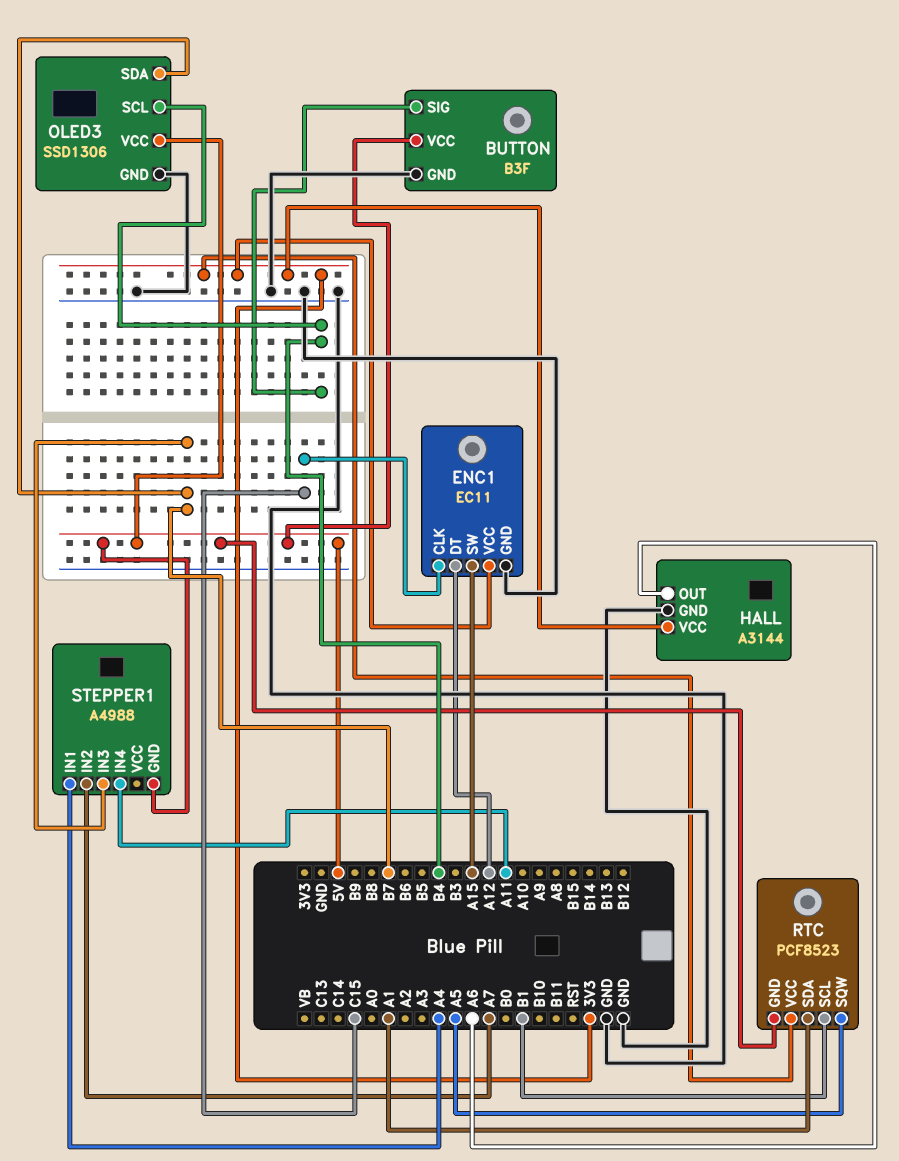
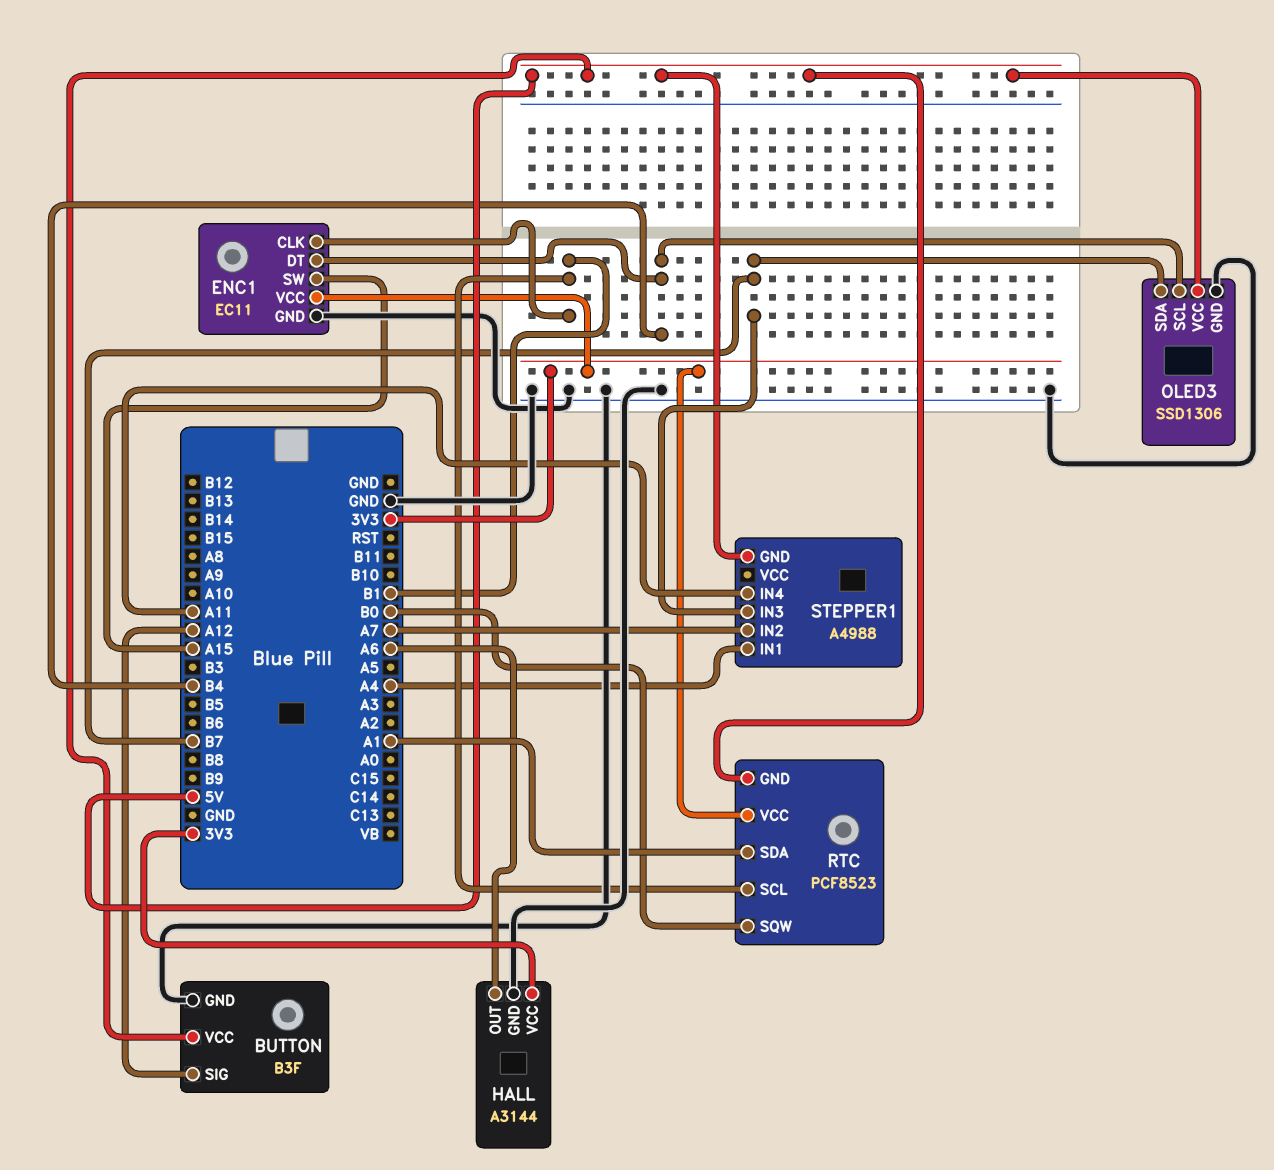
BUTTON pin SIG: B4 -> A12
ENC1 pin CLK: C15 -> B1
ENC1 pin DT: A12 -> B4
RTC pin SQW: A5 -> B0

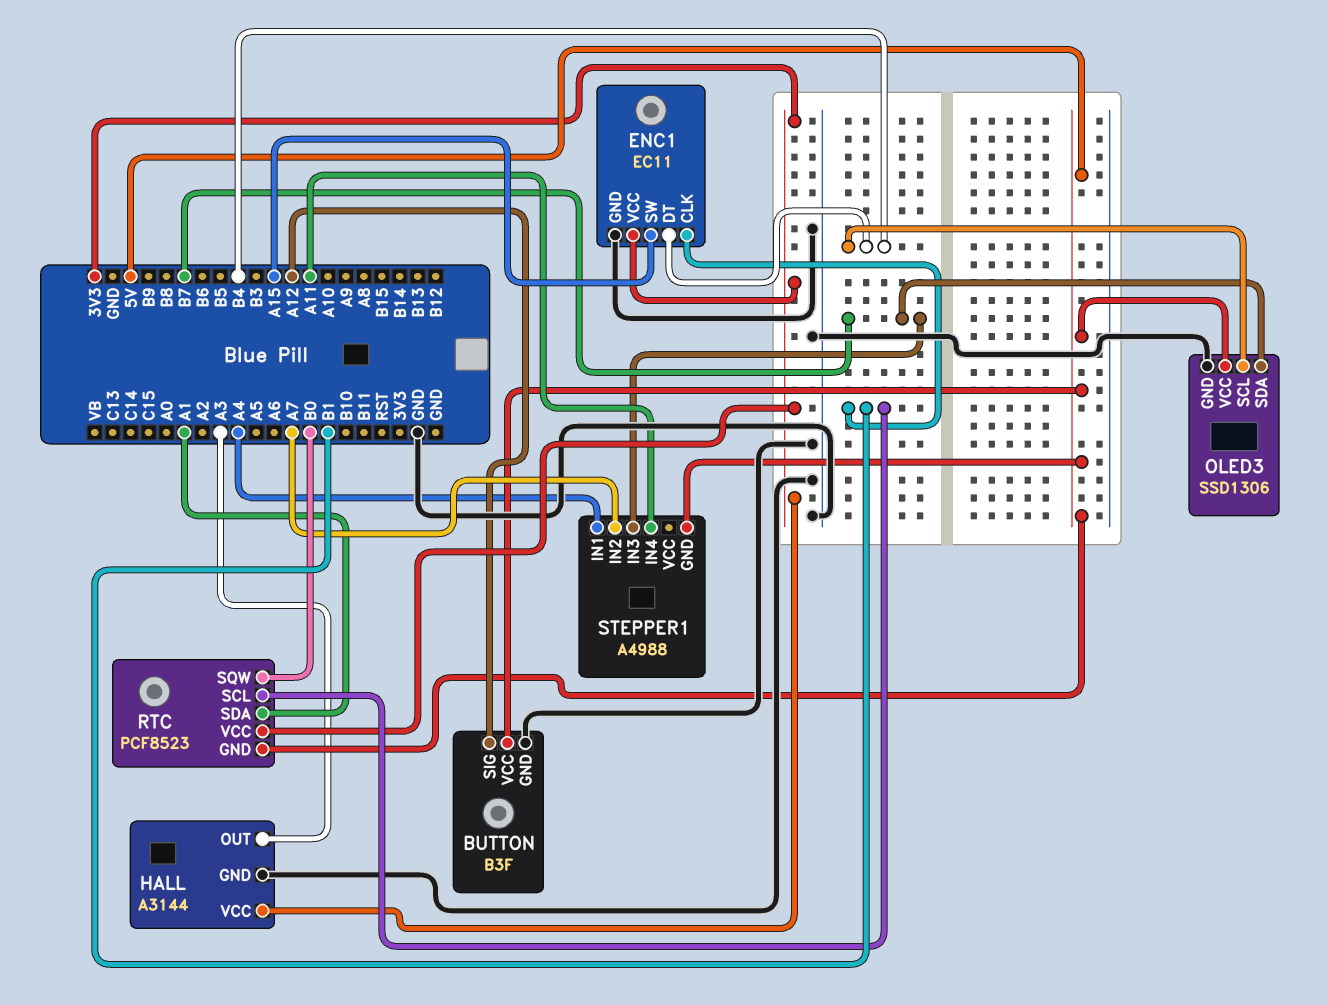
HALL pin OUT: A6 -> A3

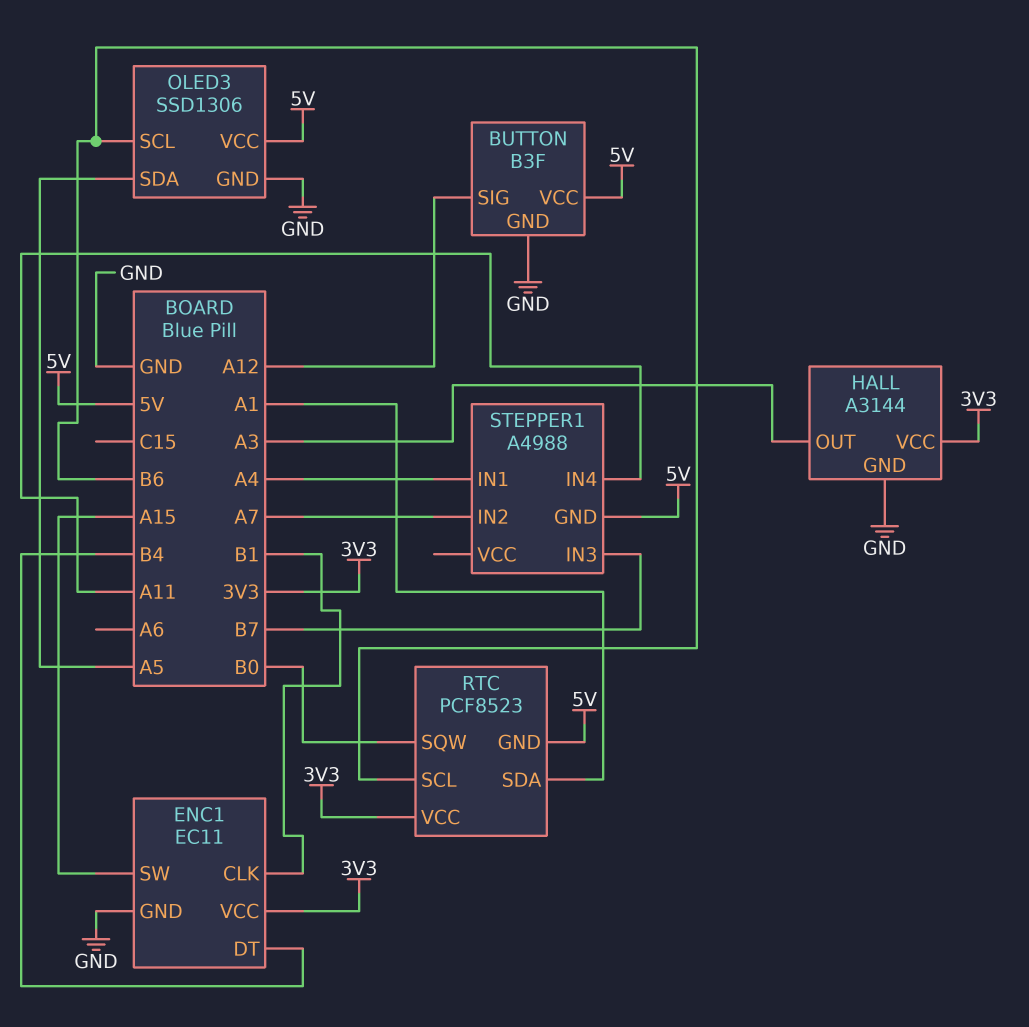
OLED3 pin SCL: B4 -> B6
OLED3 pin SDA: B7 -> A5
RTC pin SCL: B1 -> B6

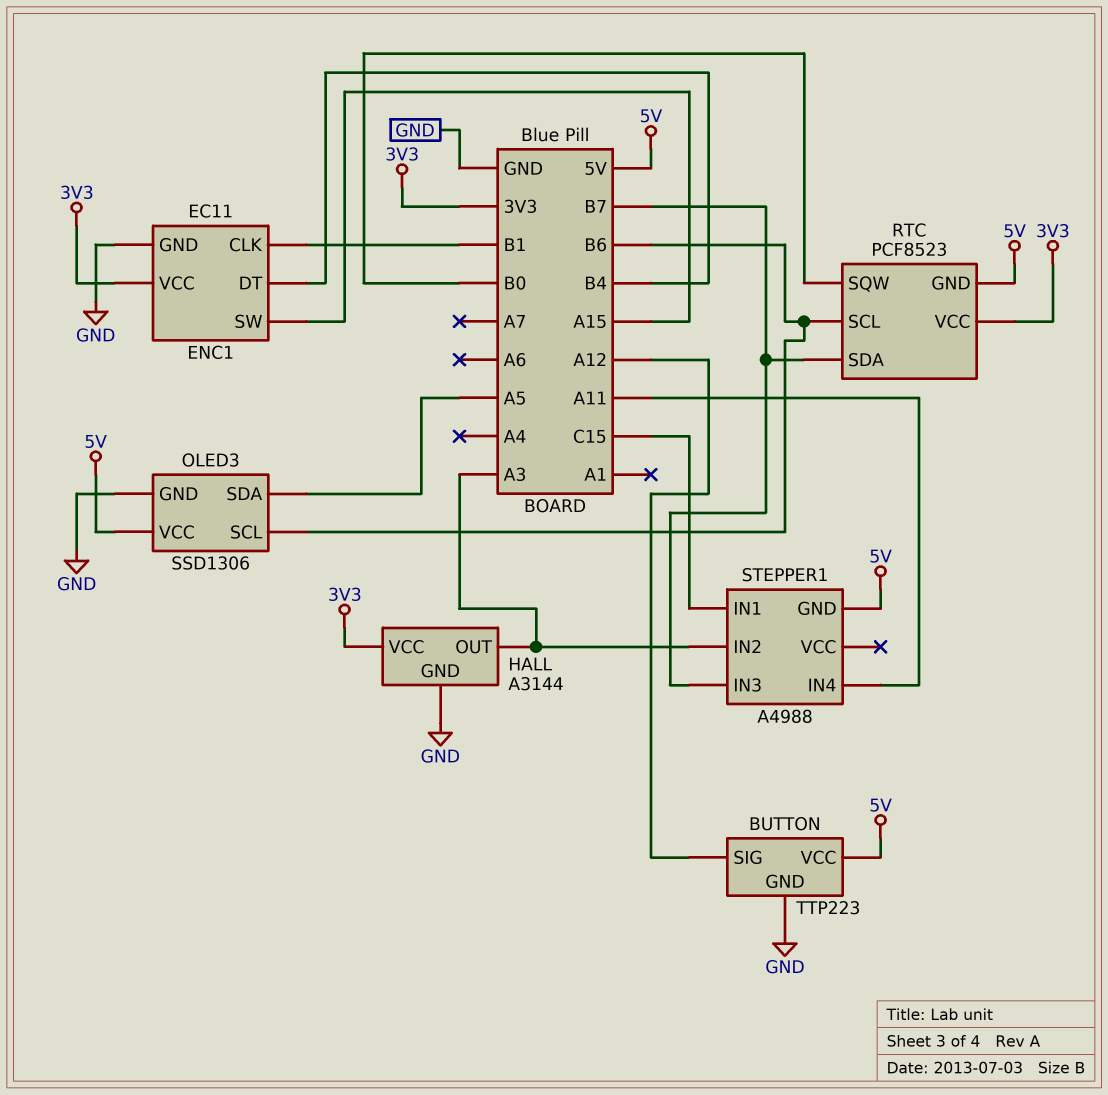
BUTTON: B3F -> TTP223
RTC pin SDA: A1 -> B7
STEPPER1 pin IN1: A4 -> C15
STEPPER1 pin IN2: A7 -> A3

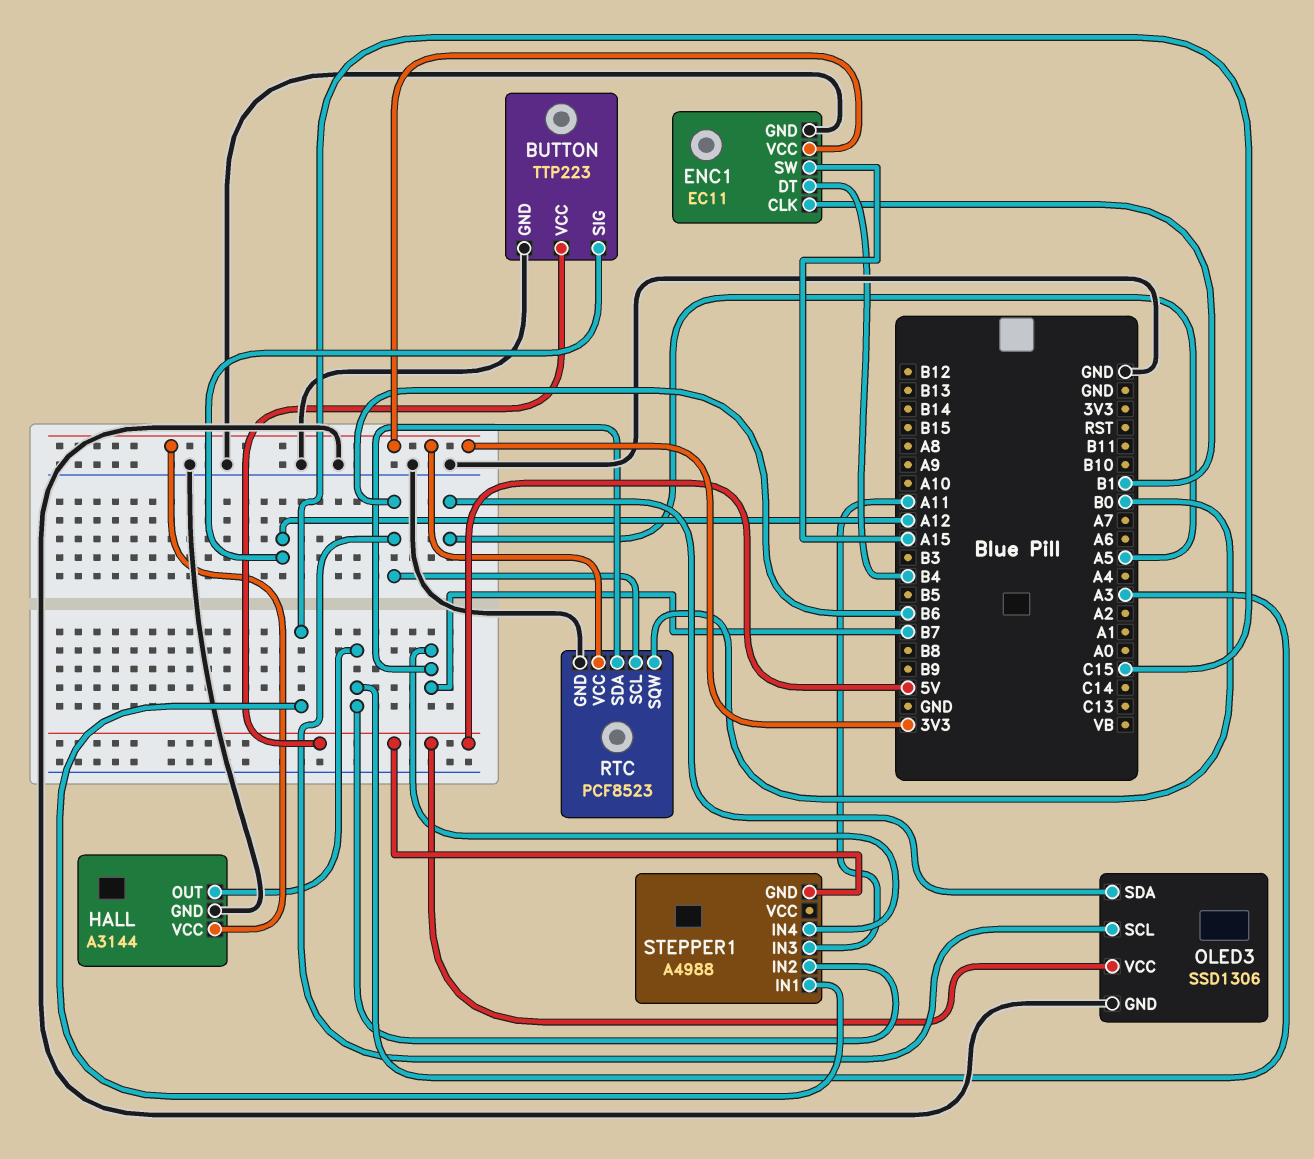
RTC pin GND: 5V -> GND
STEPPER1 pin IN3: B7 -> A11
STEPPER1 pin IN4: A11 -> B7

